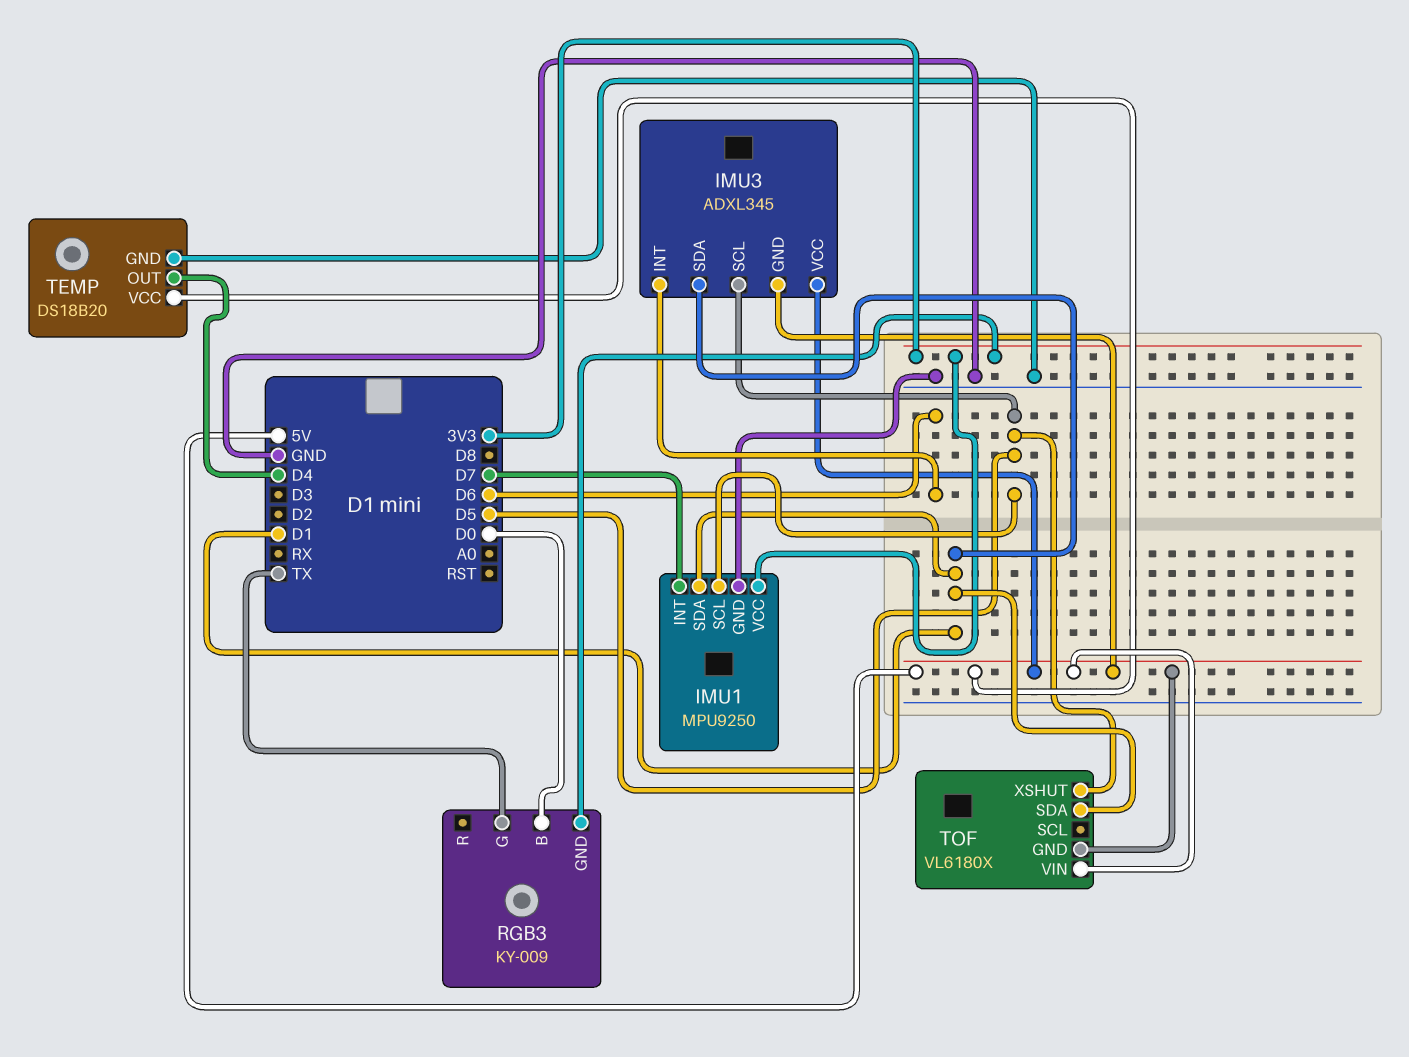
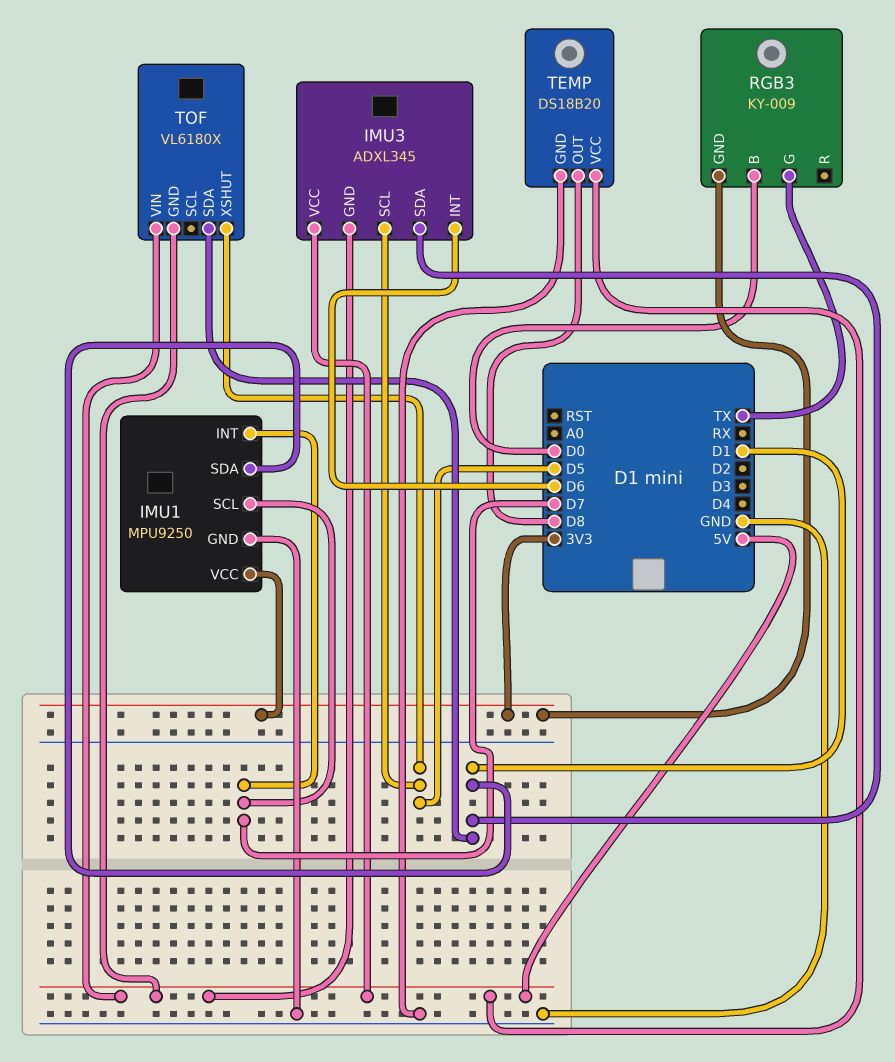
IMU1 pin SCL: D5 -> D7
TEMP pin OUT: D4 -> D8

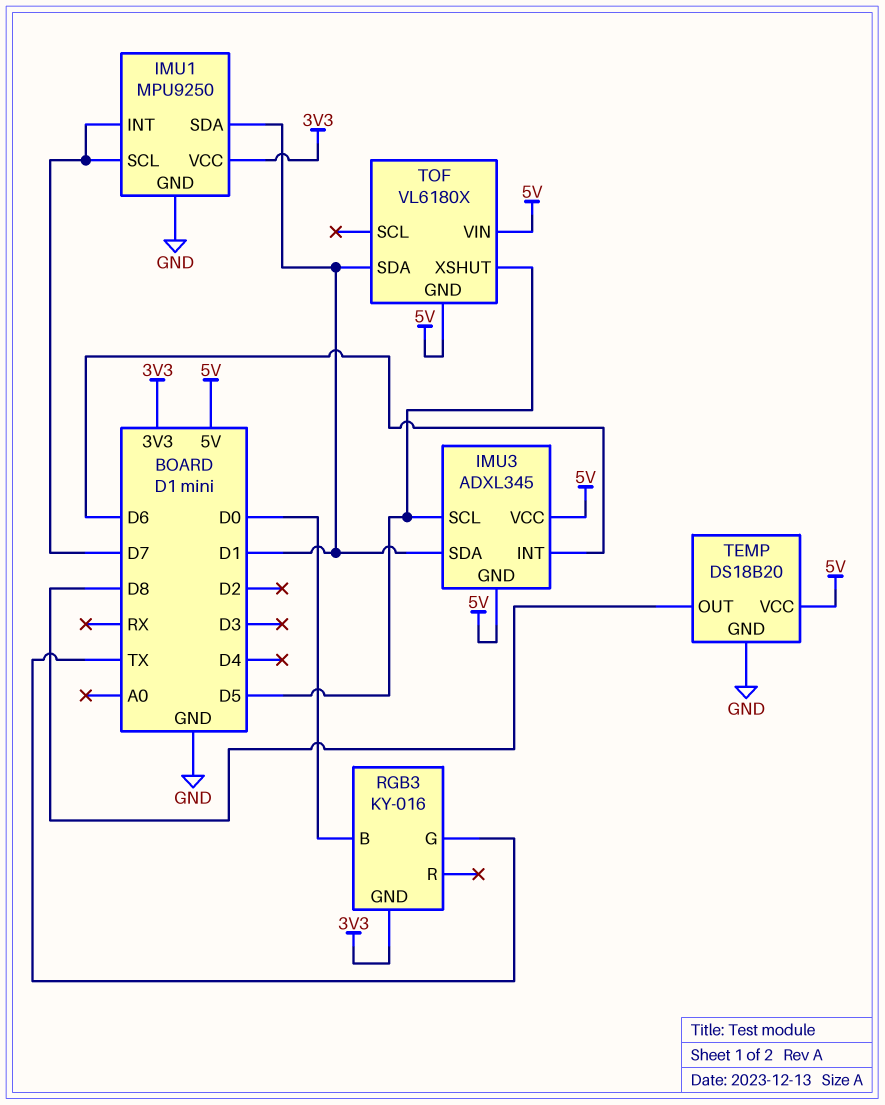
RGB3: KY-009 -> KY-016

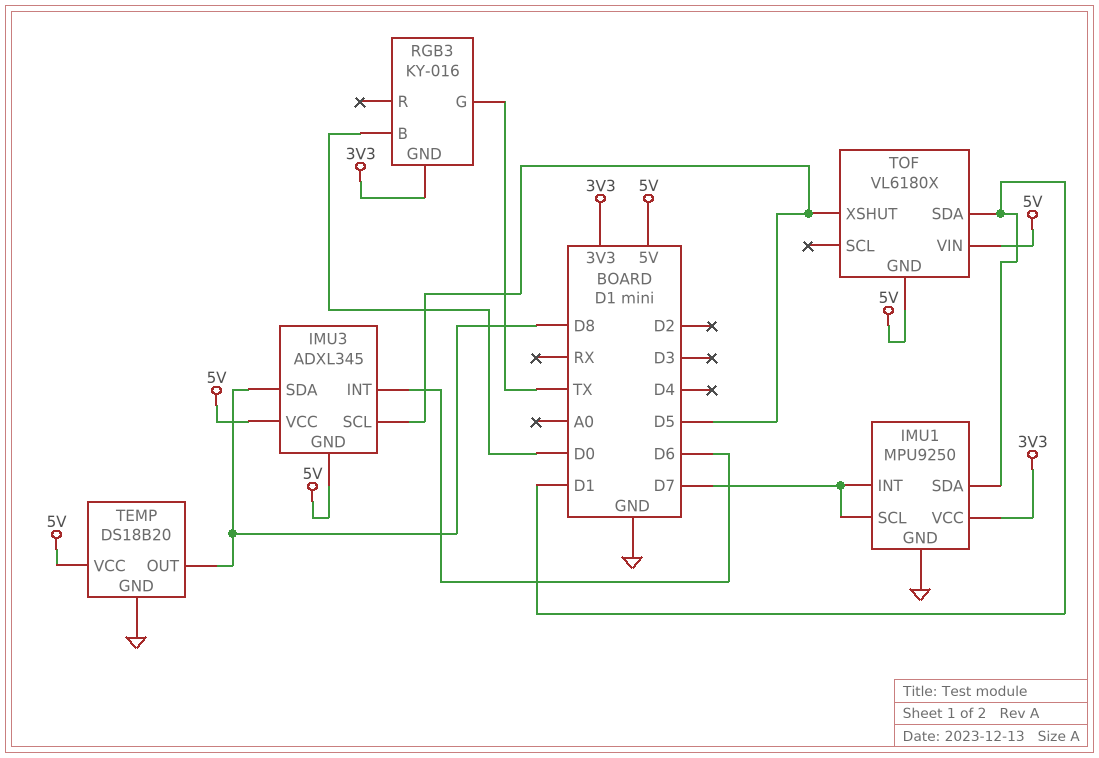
IMU3 pin SDA: D1 -> D8

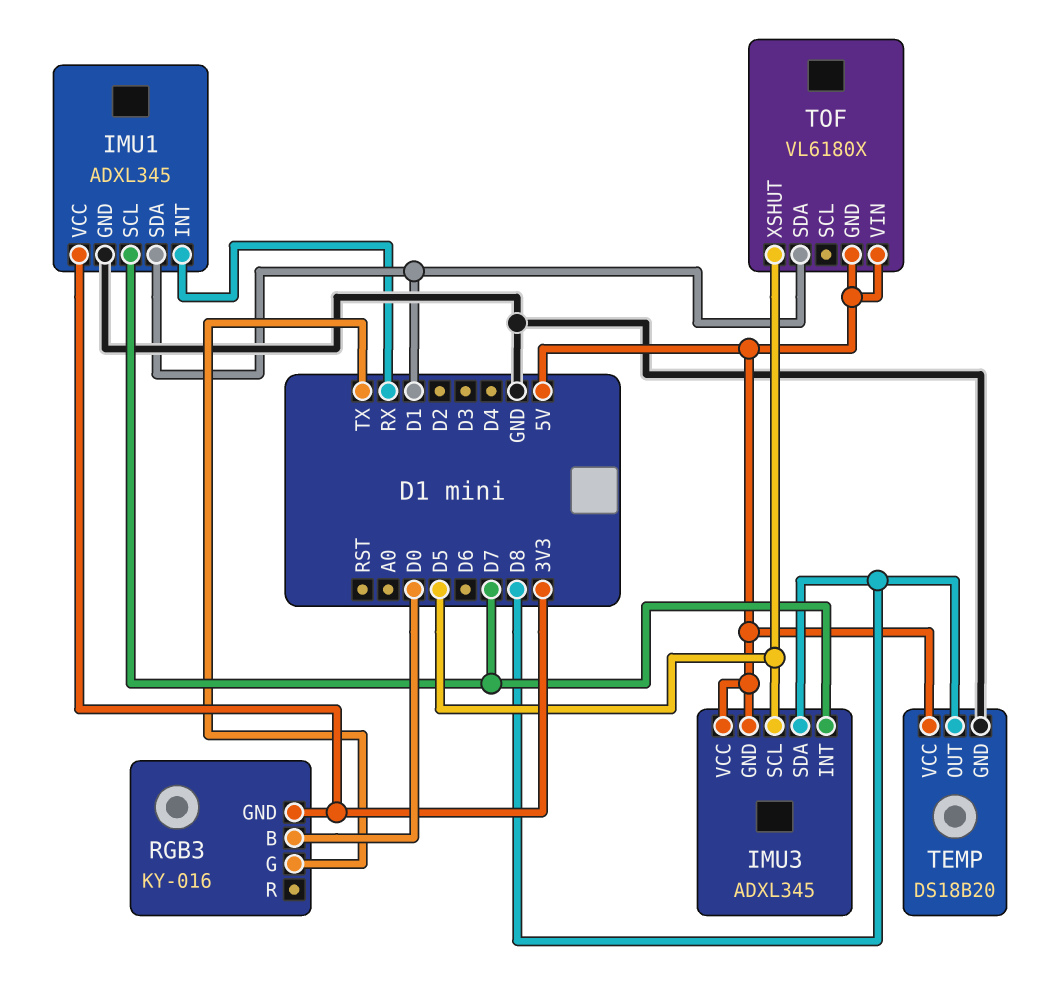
IMU1: MPU9250 -> ADXL345
IMU1 pin INT: D7 -> RX
IMU3 pin INT: D6 -> D7

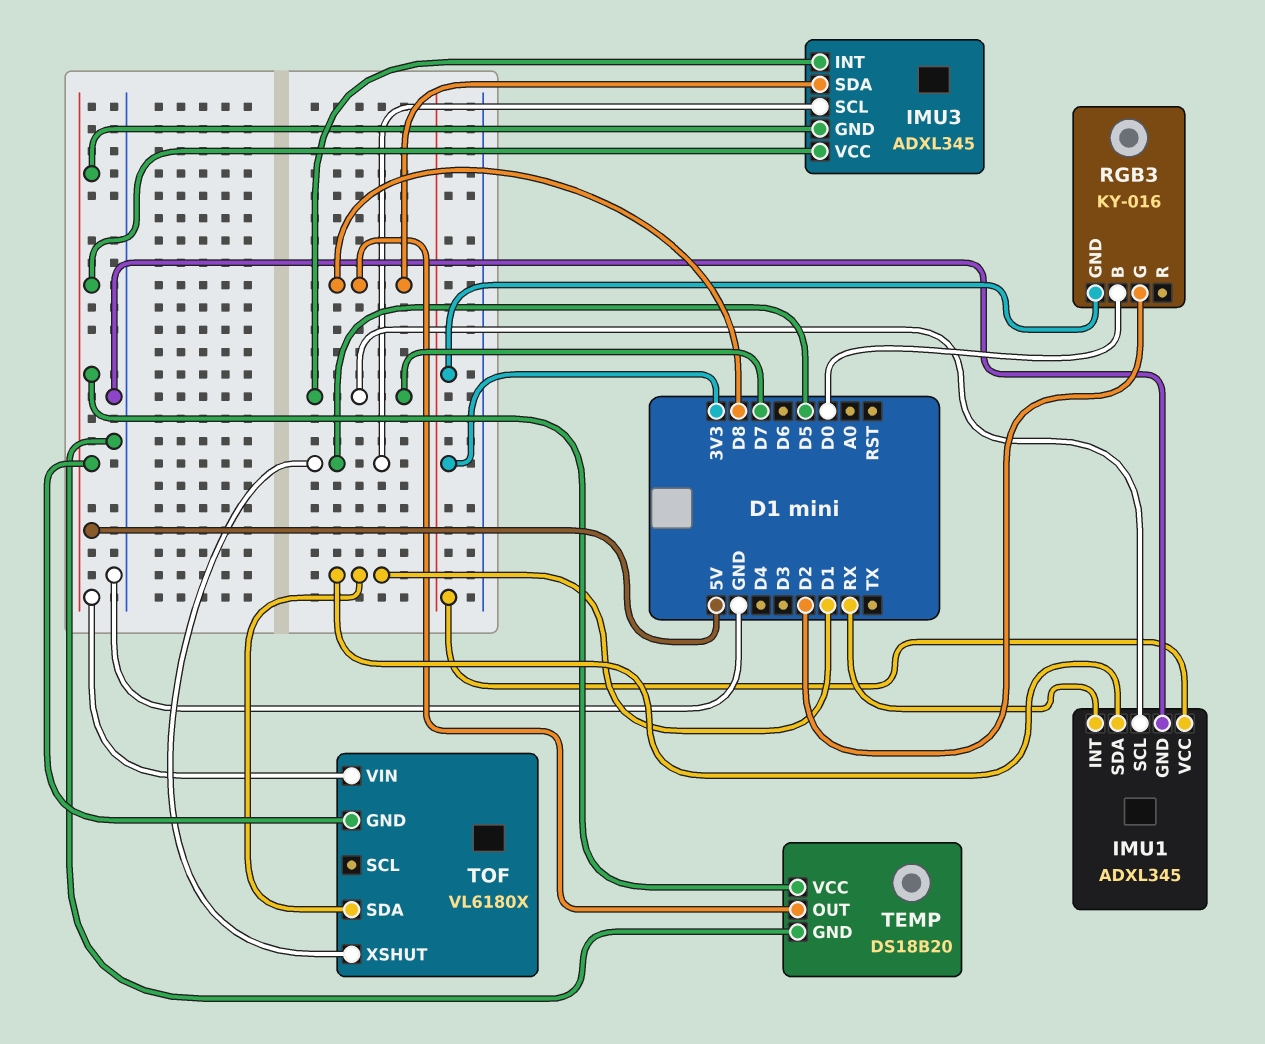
RGB3 pin G: TX -> D2

